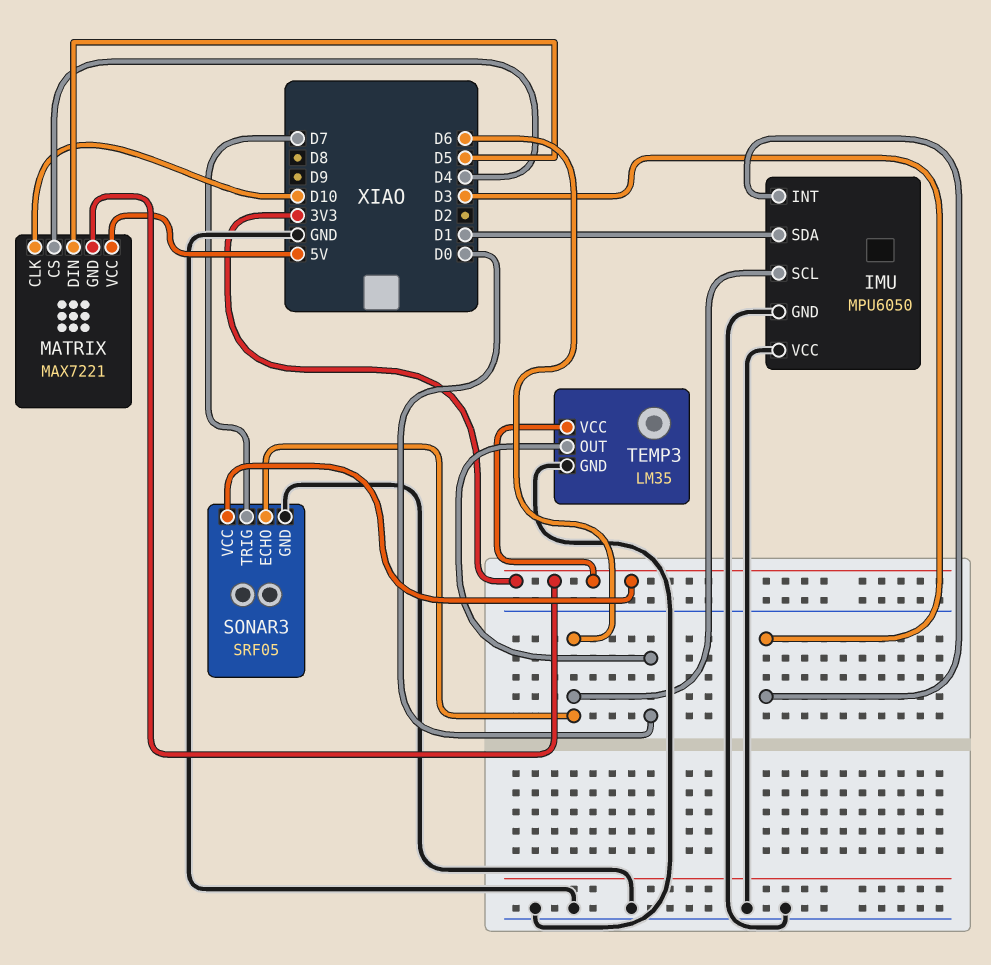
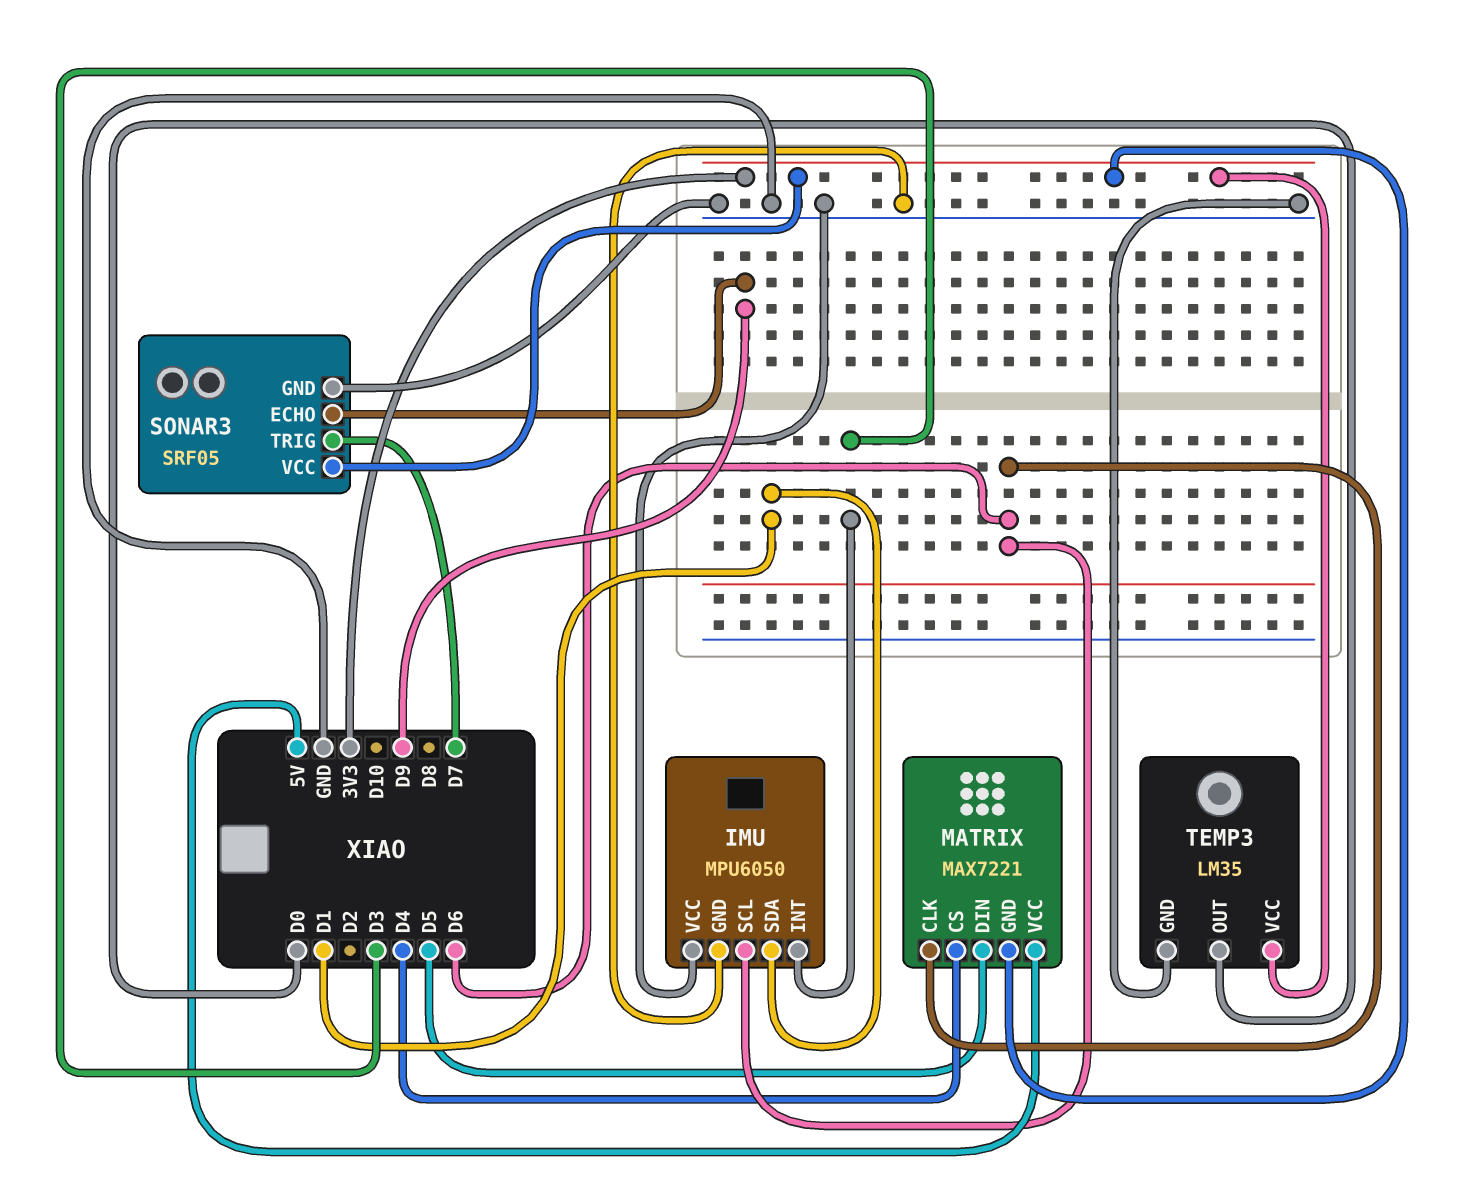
MATRIX pin CLK: D10 -> D6
SONAR3 pin ECHO: D6 -> D9

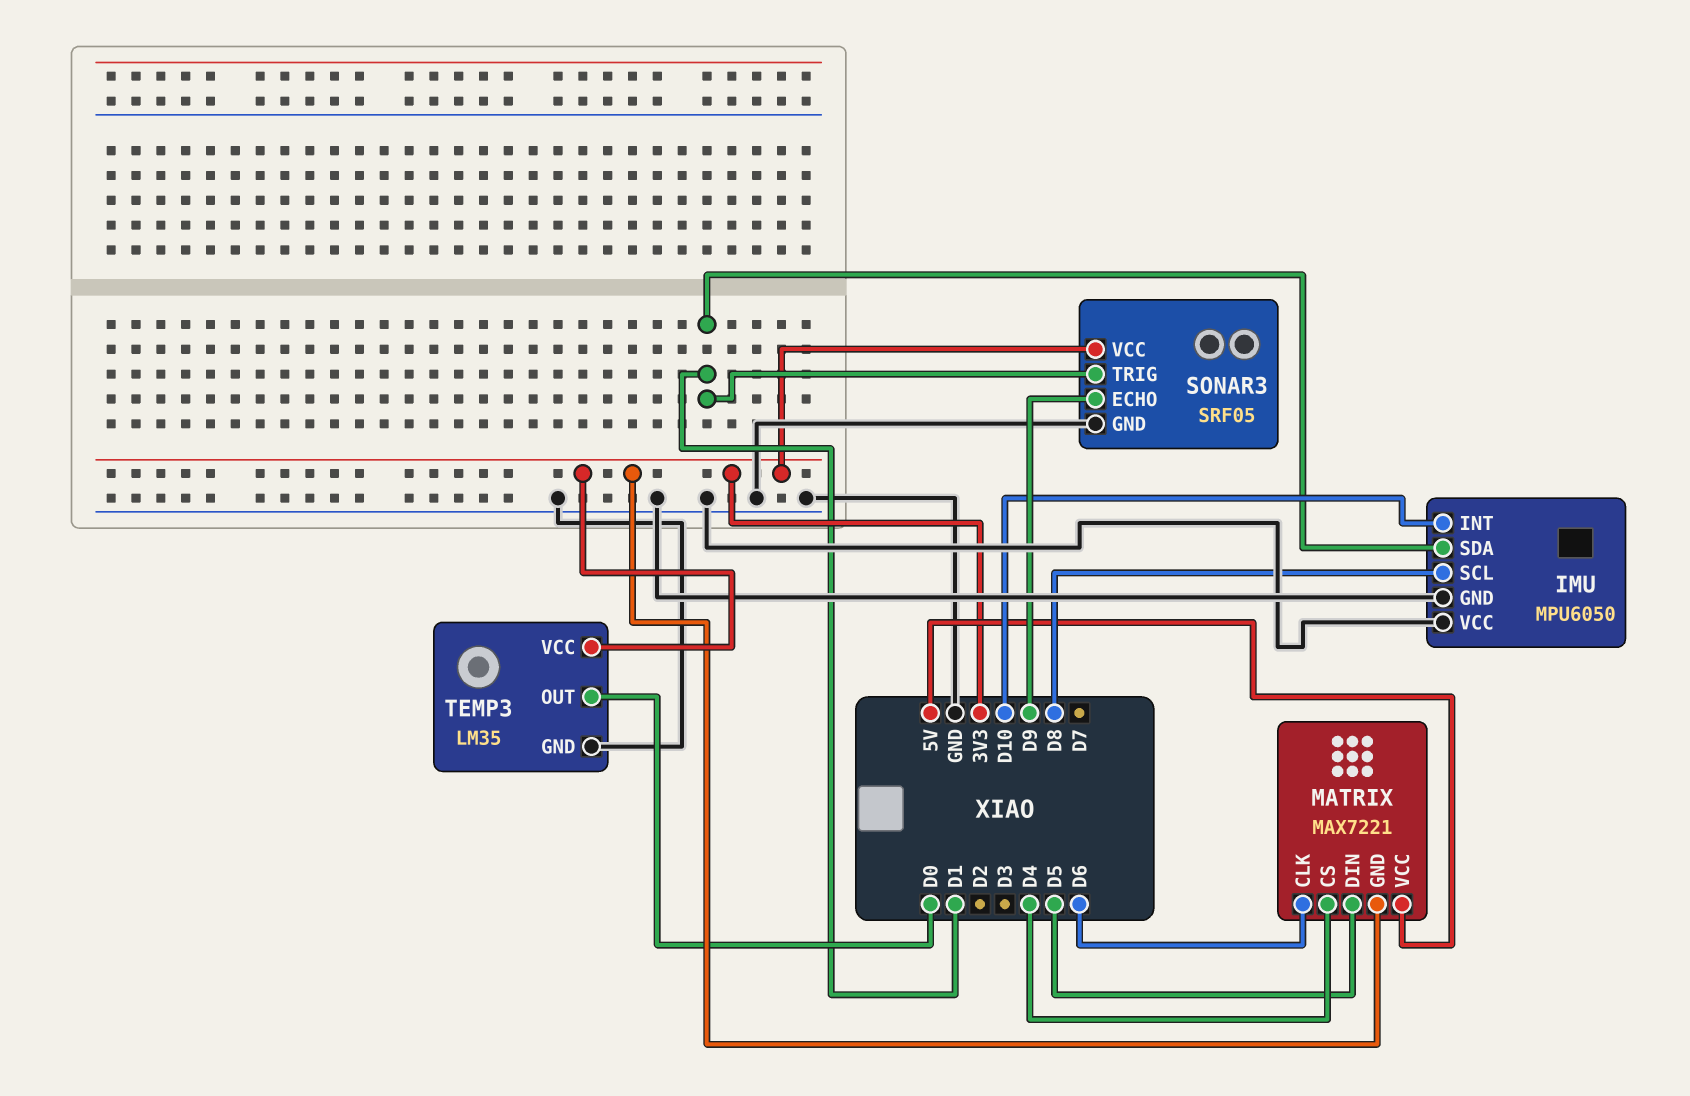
IMU pin INT: D3 -> D10
IMU pin SCL: D6 -> D8
SONAR3 pin TRIG: D7 -> D1

